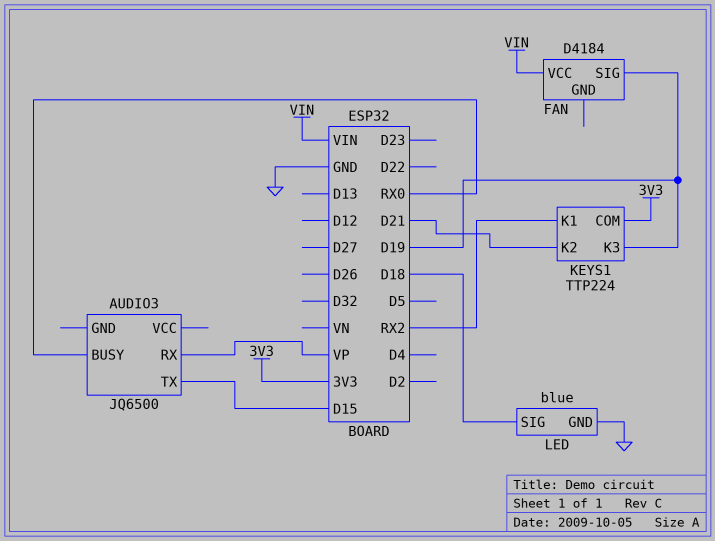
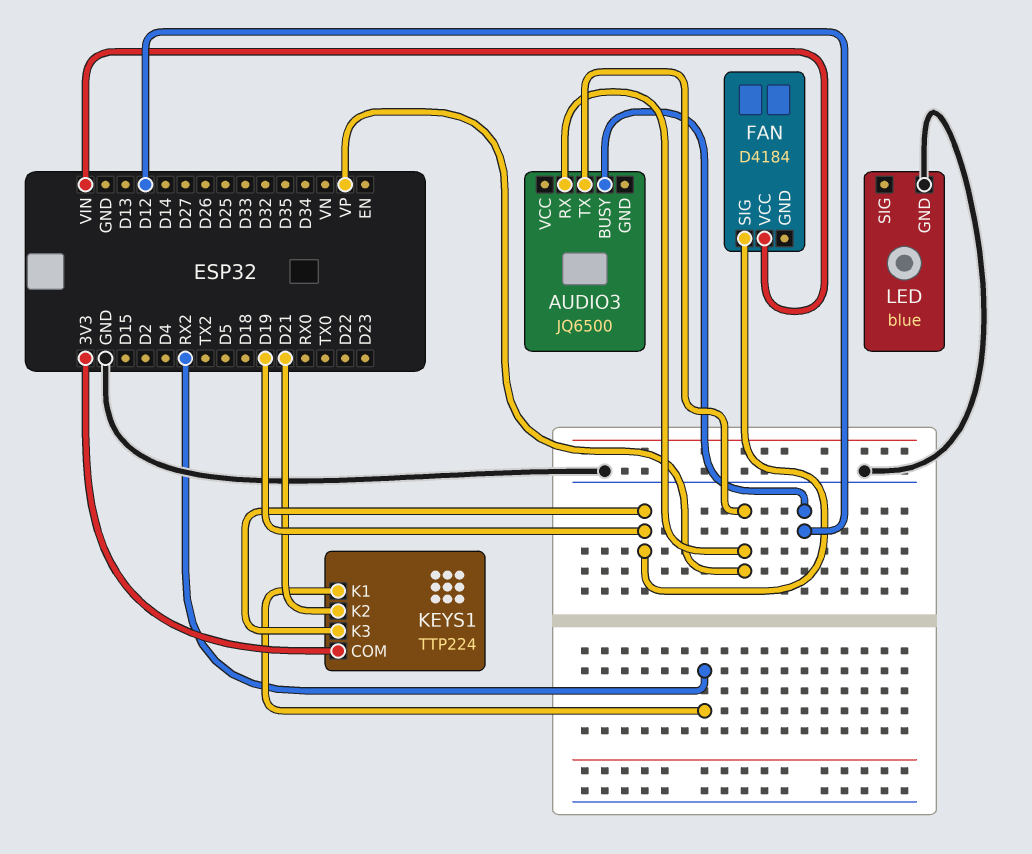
AUDIO3 pin BUSY: RX0 -> D12
AUDIO3 pin TX: D15 -> VP
LED pin SIG: D18 -> none

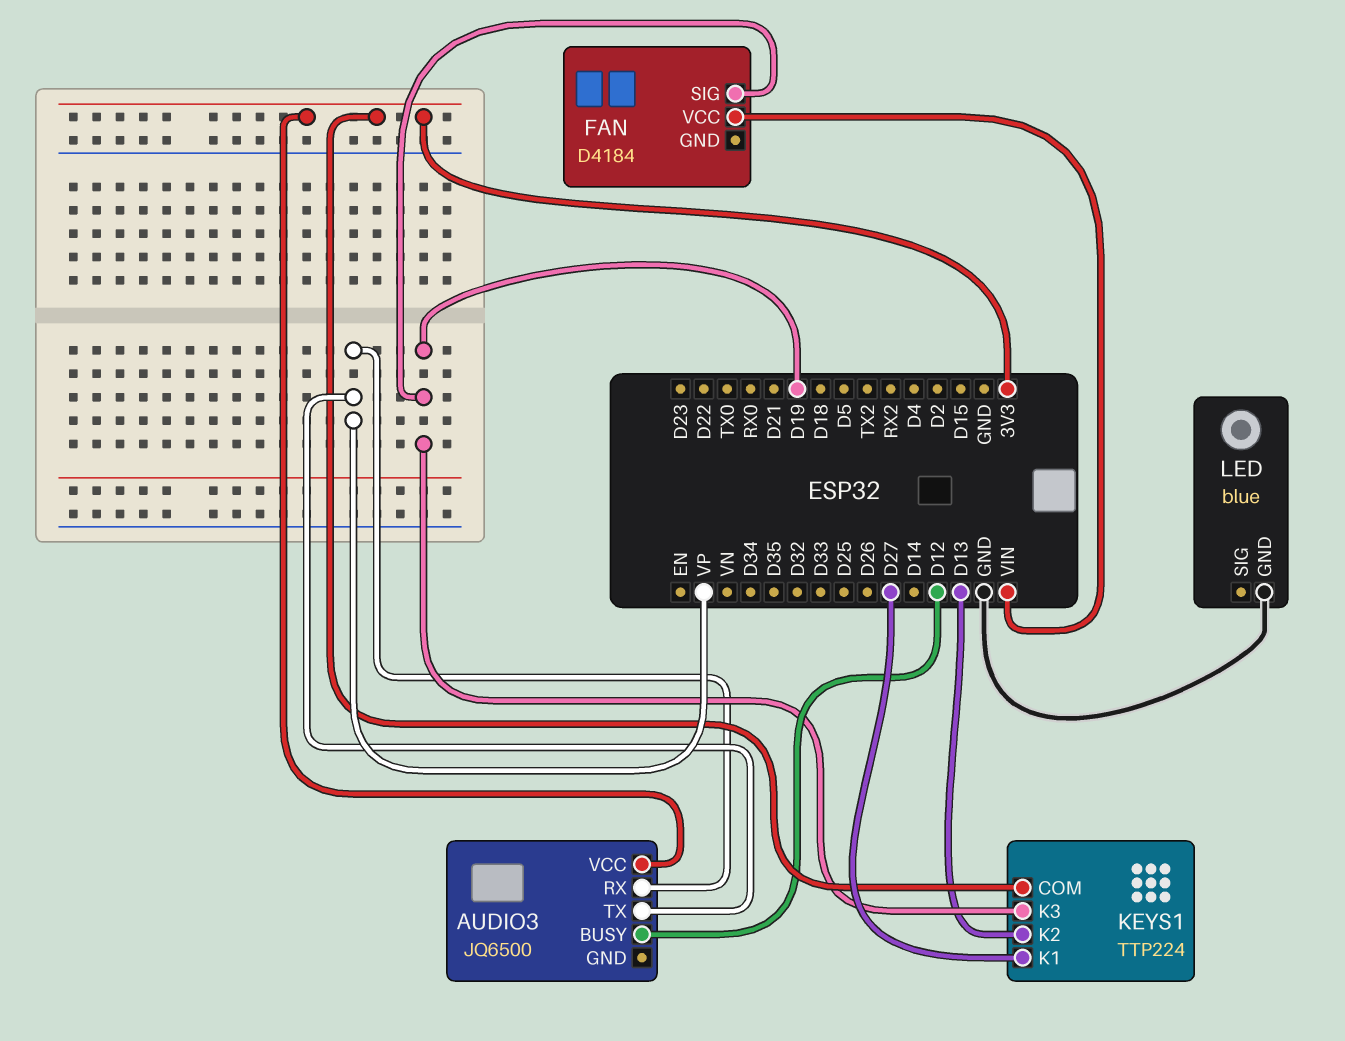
AUDIO3 pin VCC: none -> 3V3
KEYS1 pin K1: RX2 -> D27
KEYS1 pin K2: D21 -> D13

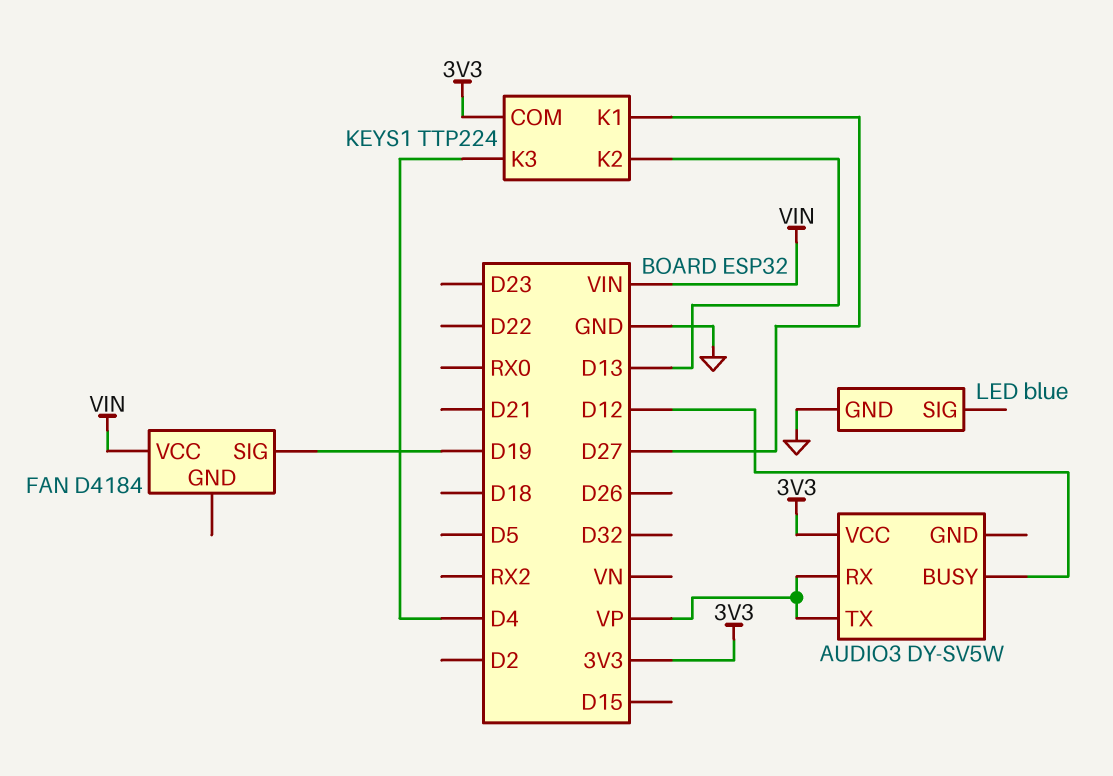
AUDIO3: JQ6500 -> DY-SV5W
KEYS1 pin K3: D19 -> D4

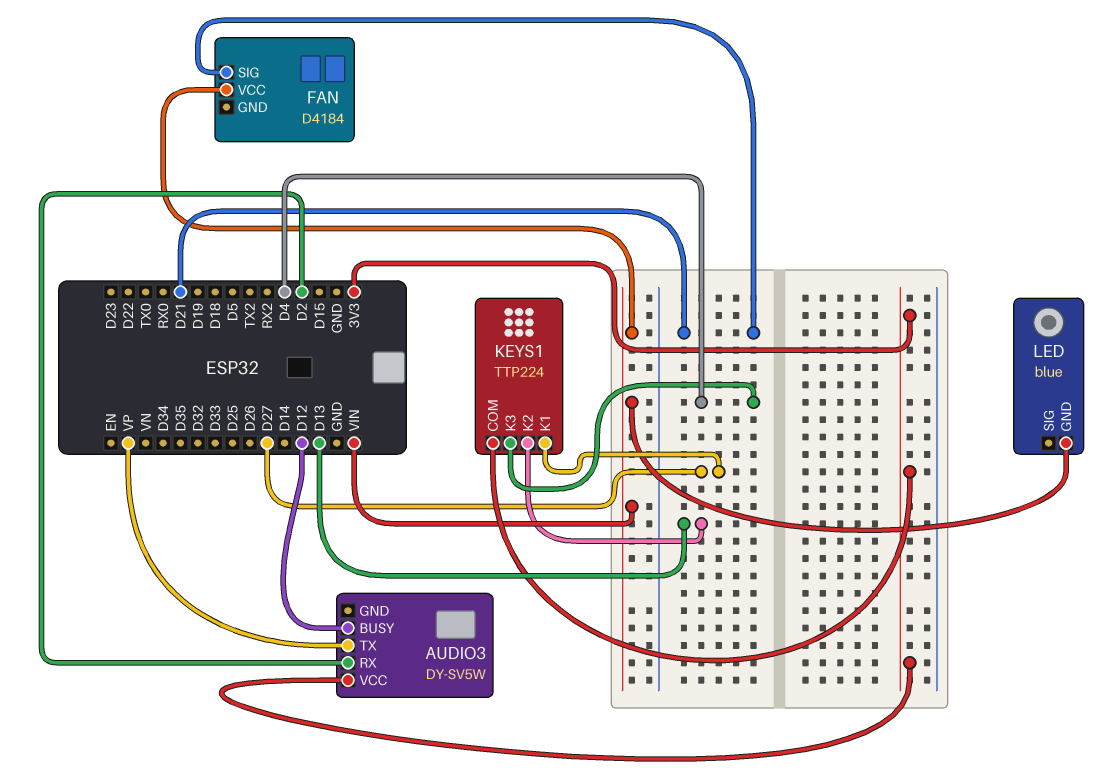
AUDIO3 pin RX: VP -> D2
FAN pin SIG: D19 -> D21
LED pin GND: GND -> VIN

